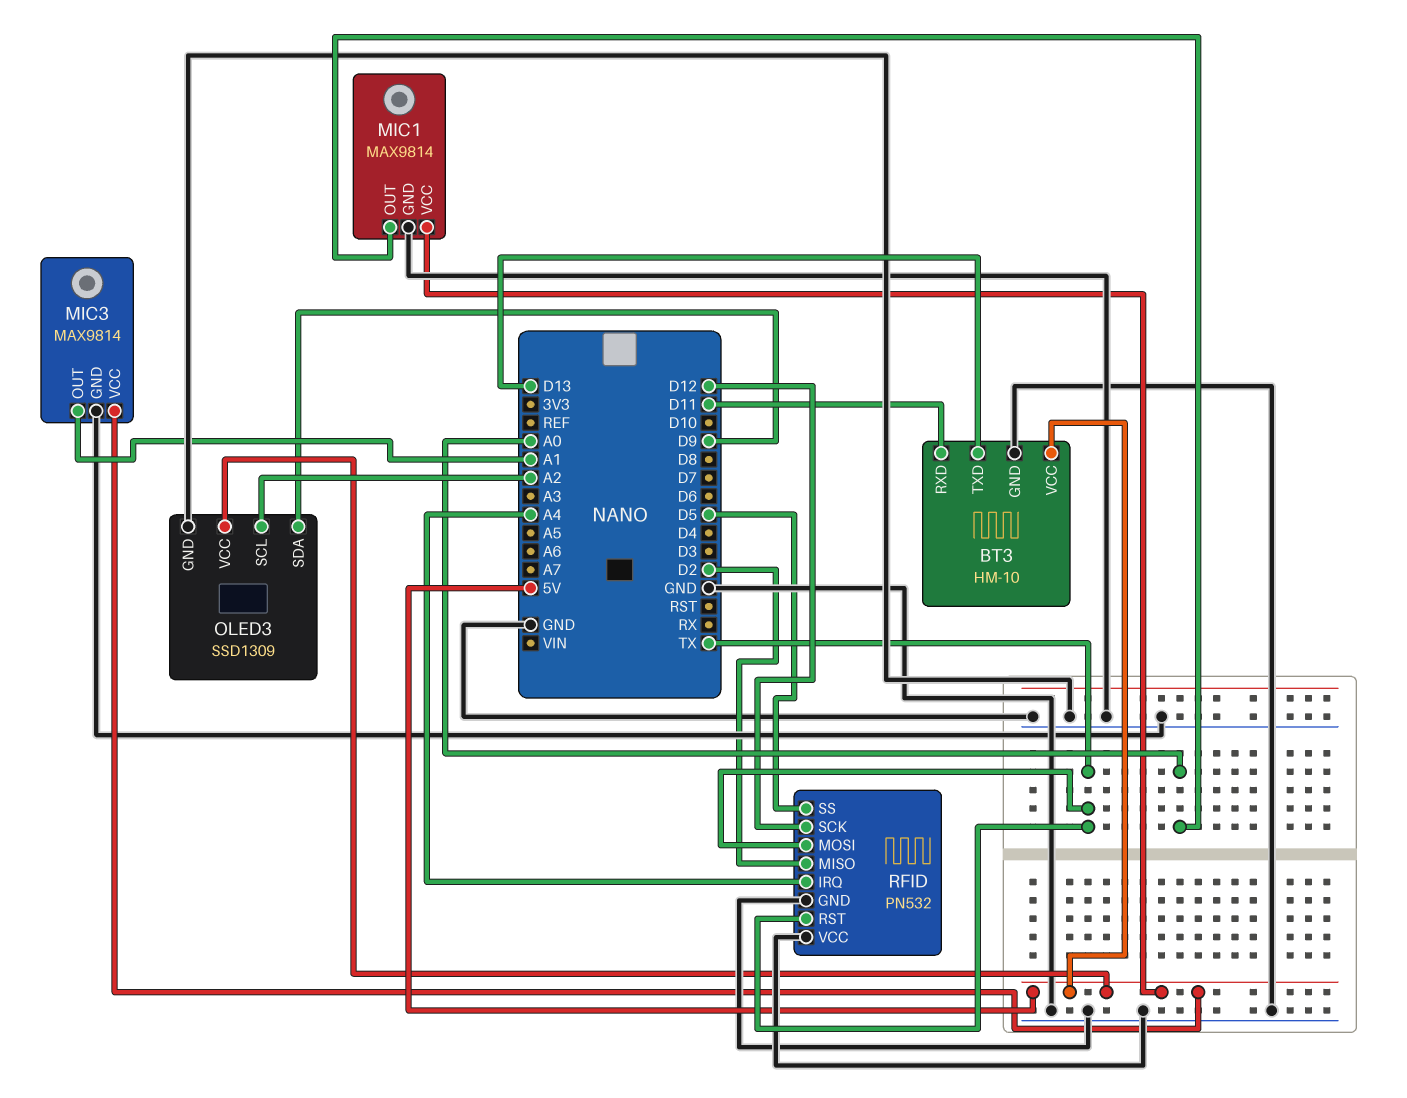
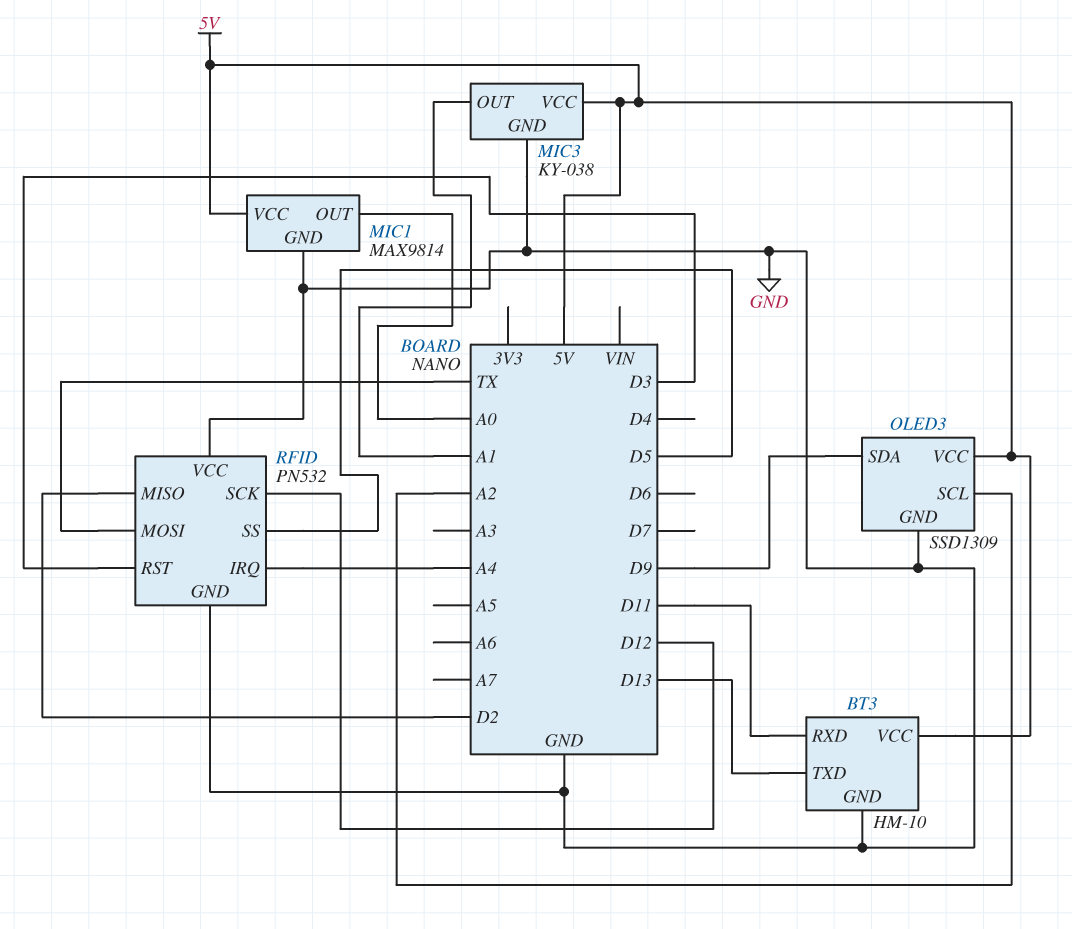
MIC3: MAX9814 -> KY-038
RFID pin RST: TX -> D3

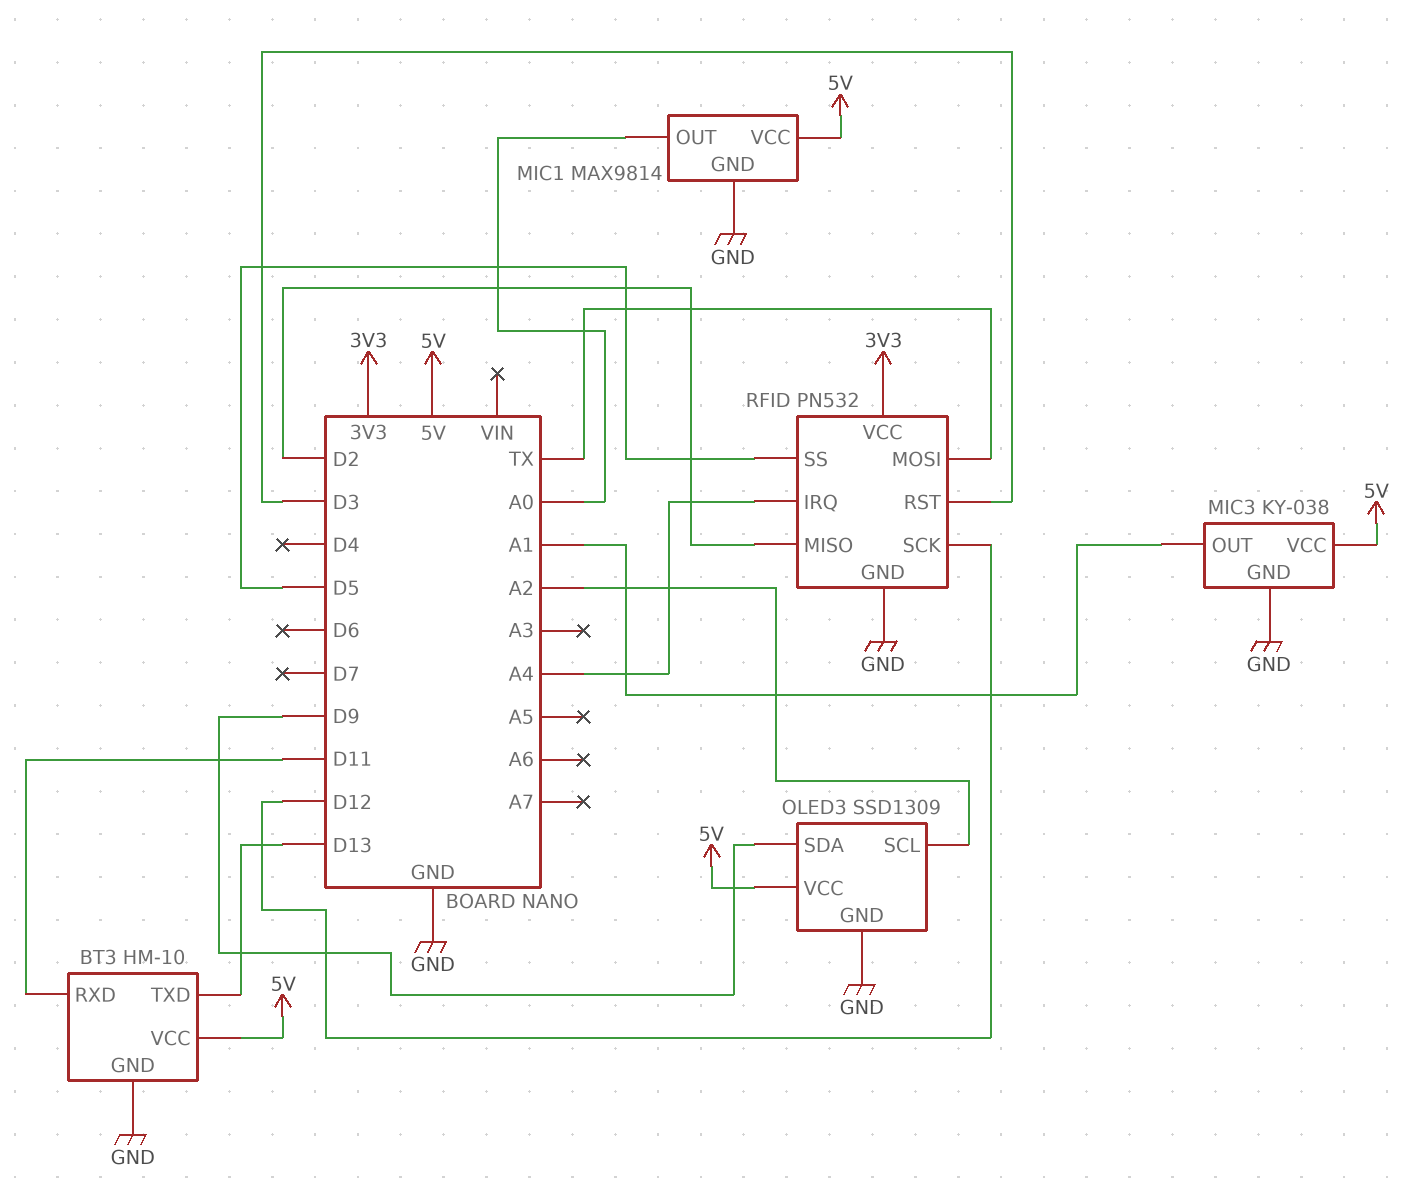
RFID pin VCC: GND -> 3V3

